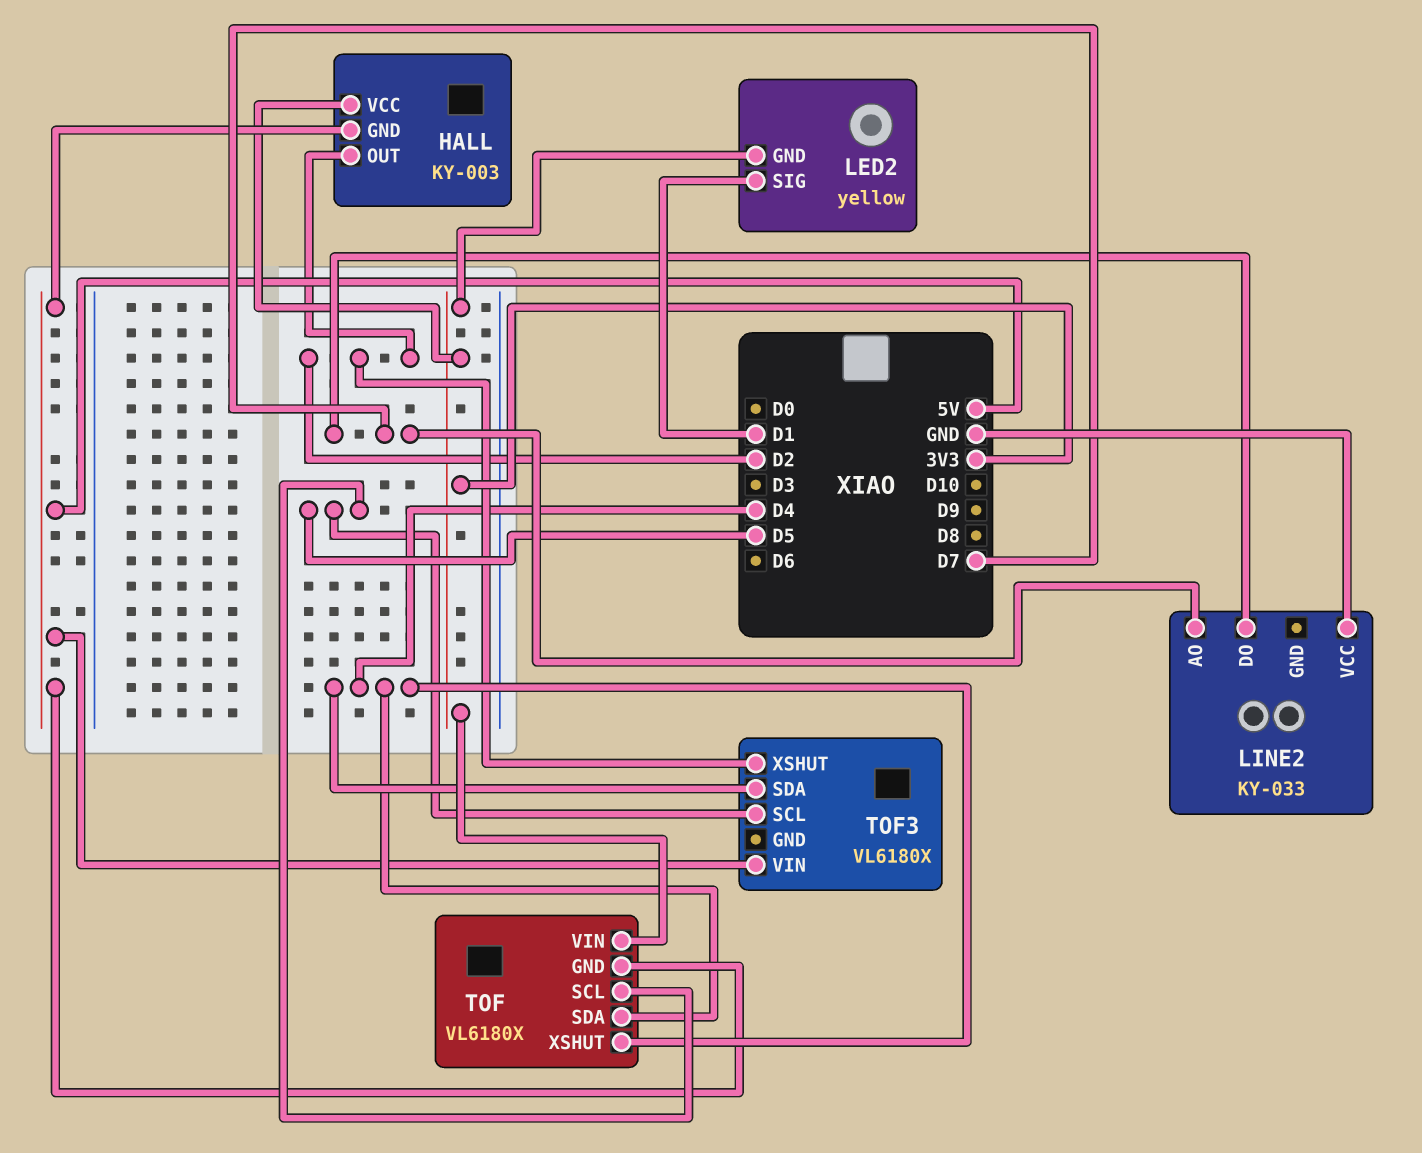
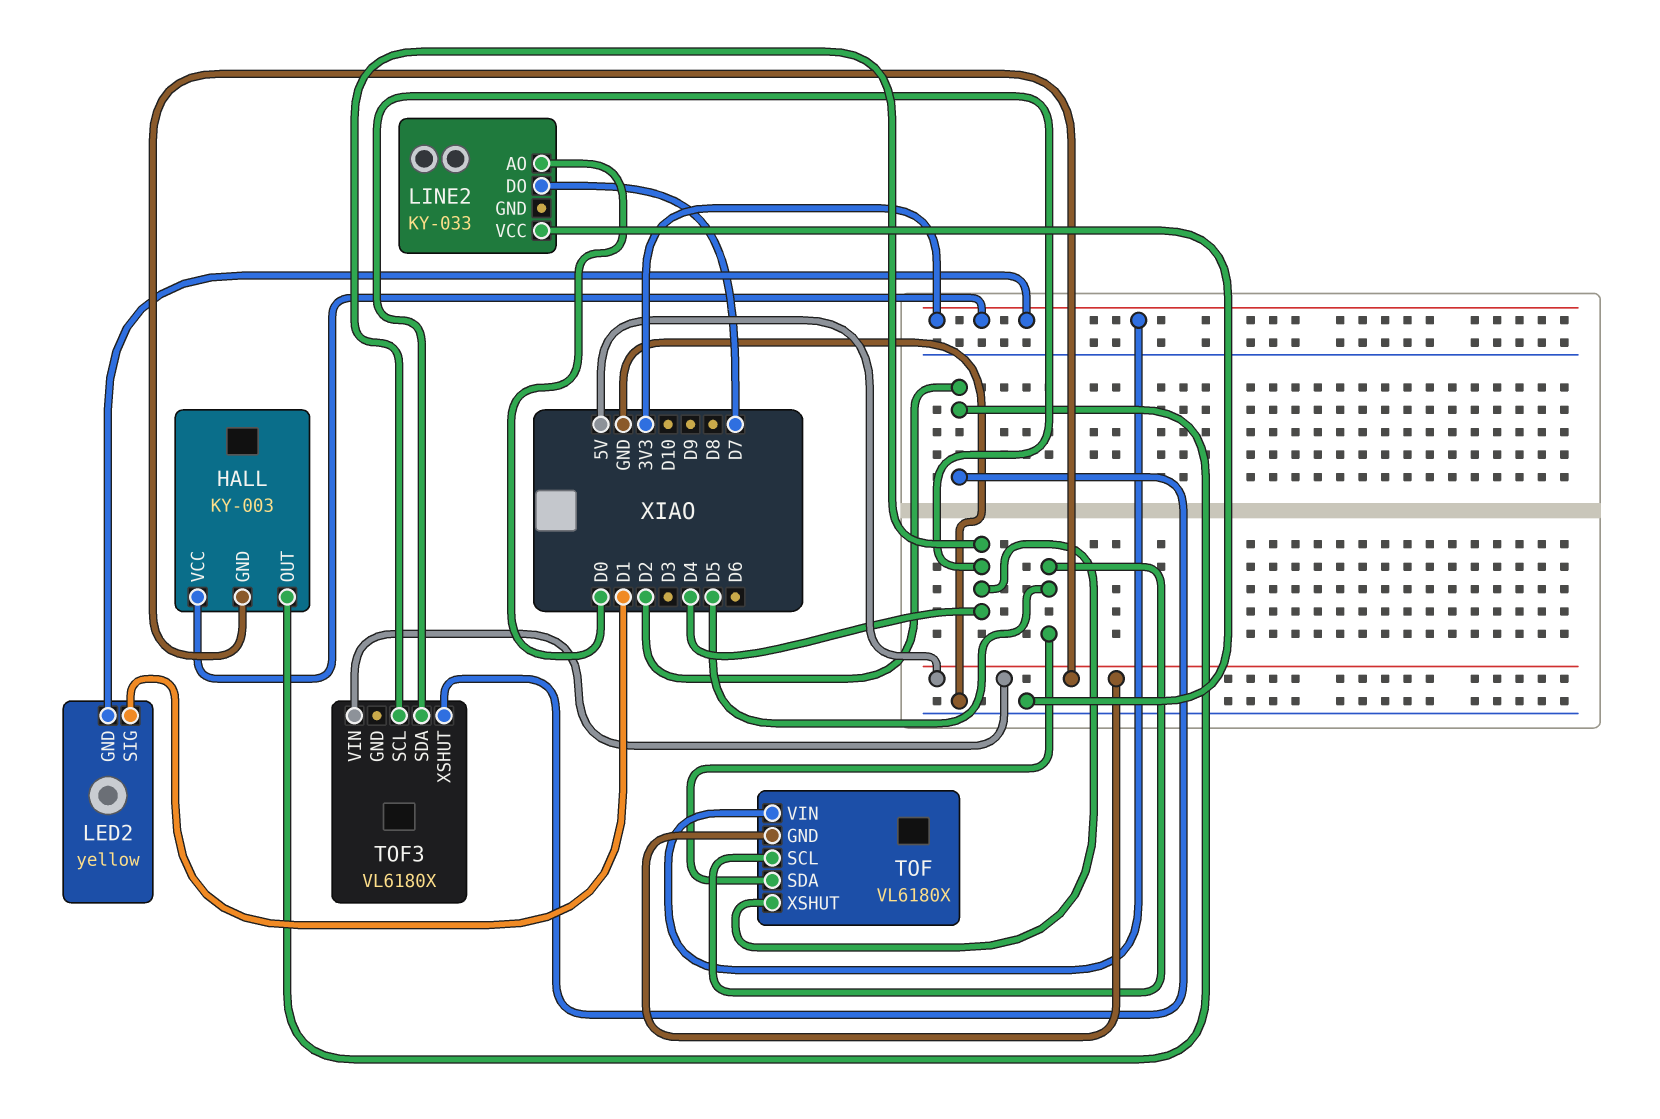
LINE2 pin AO: D7 -> D0
TOF pin SDA: D4 -> D5
TOF3 pin SCL: D5 -> D4

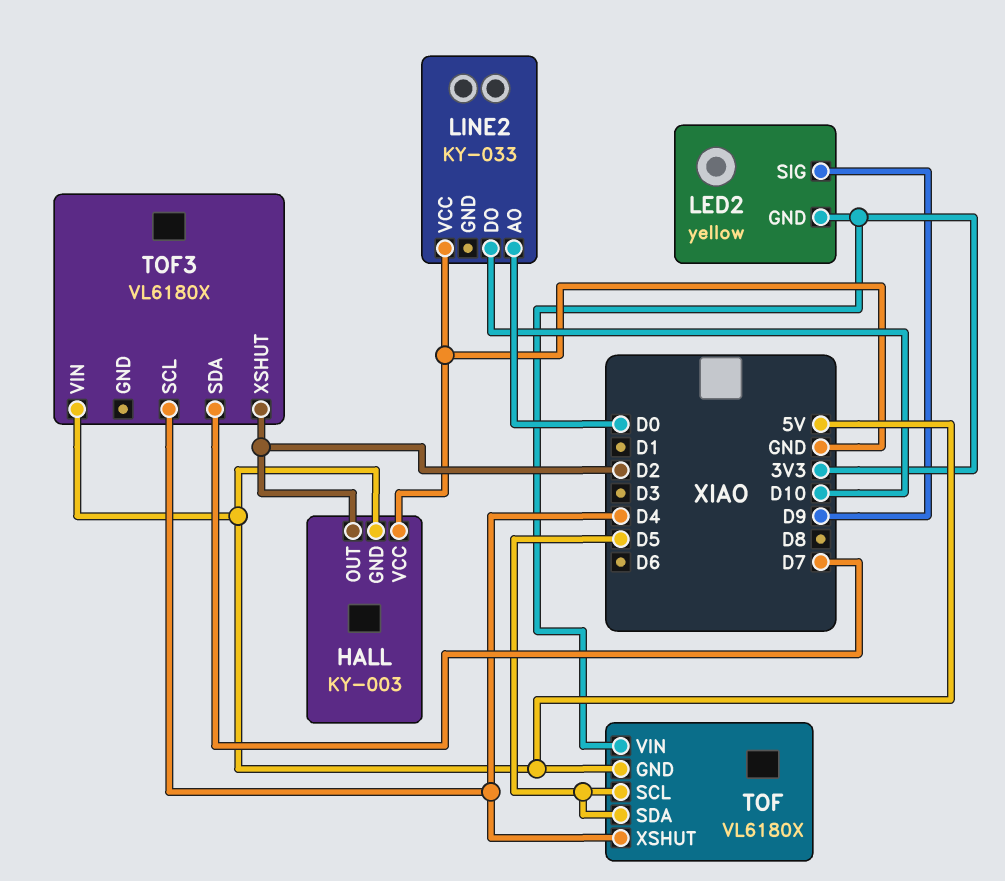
HALL pin VCC: 3V3 -> GND
LED2 pin SIG: D1 -> D9
LINE2 pin DO: D7 -> D10
TOF3 pin SDA: D4 -> D7

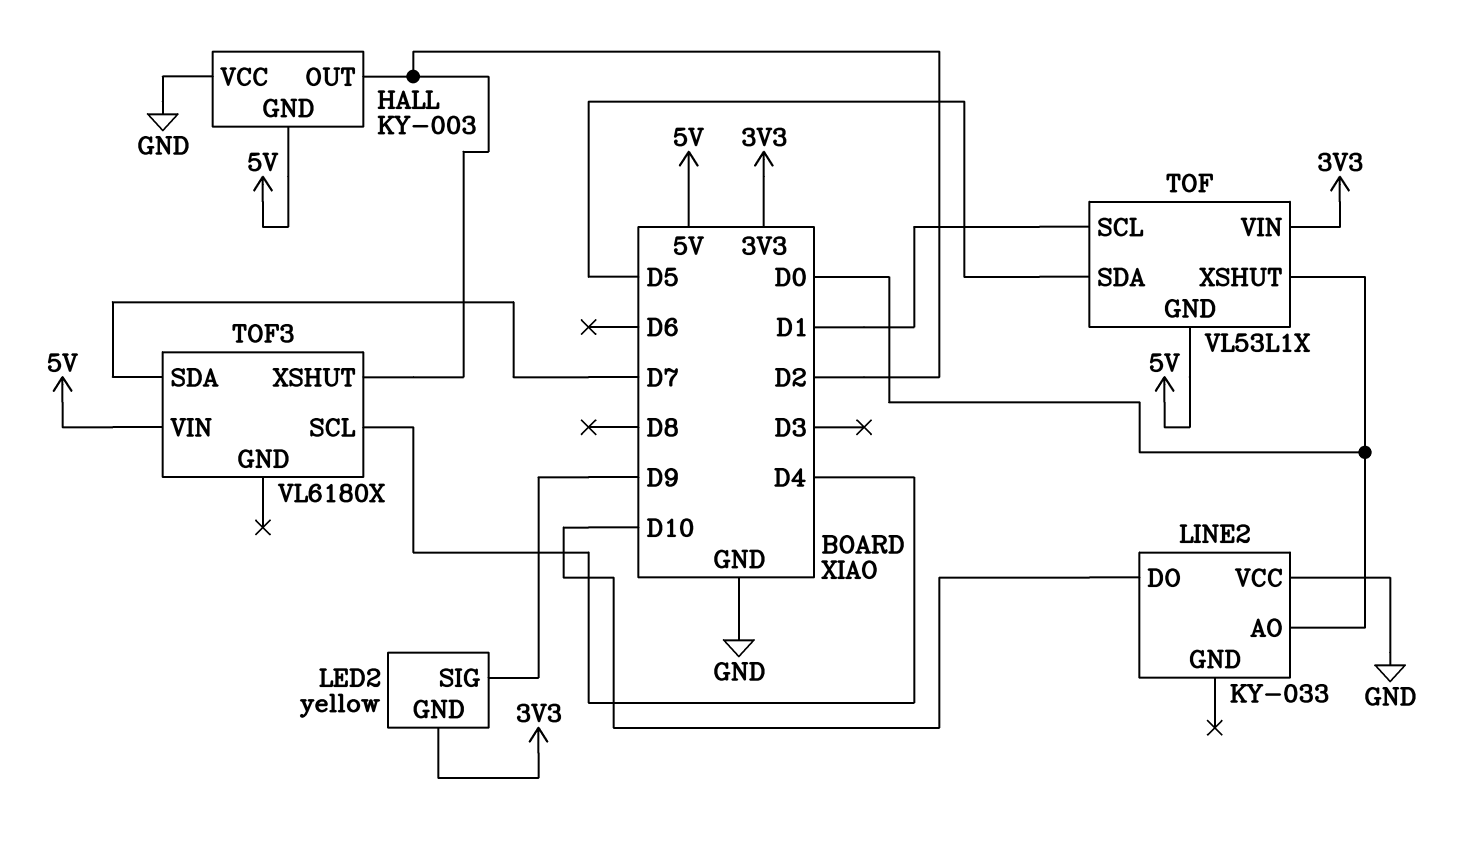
TOF: VL6180X -> VL53L1X
TOF pin SCL: D5 -> D1
TOF pin XSHUT: D4 -> D0

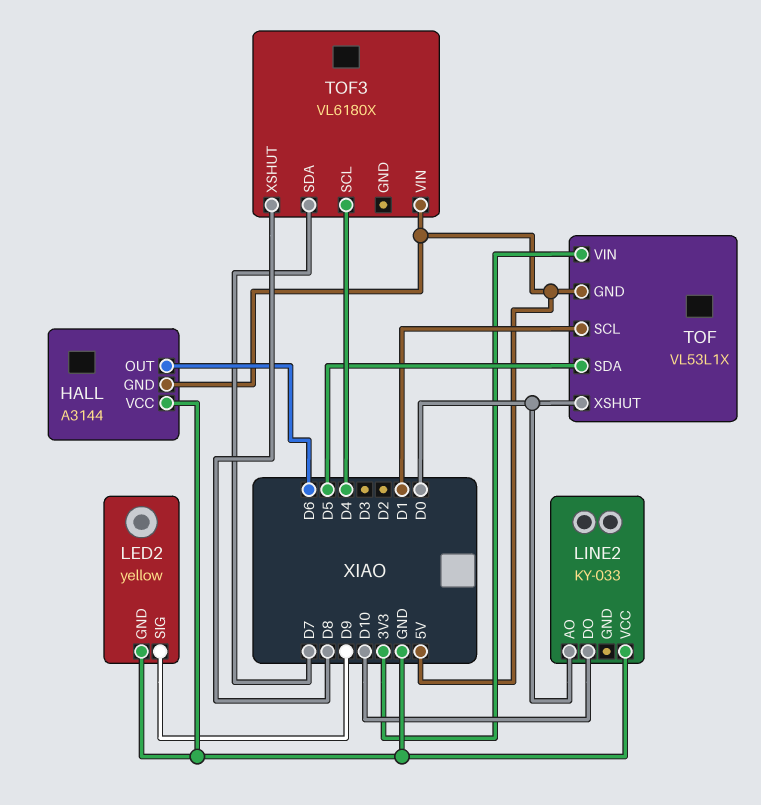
HALL: KY-003 -> A3144
HALL pin OUT: D2 -> D6
LED2 pin GND: 3V3 -> GND
TOF3 pin XSHUT: D2 -> D8

